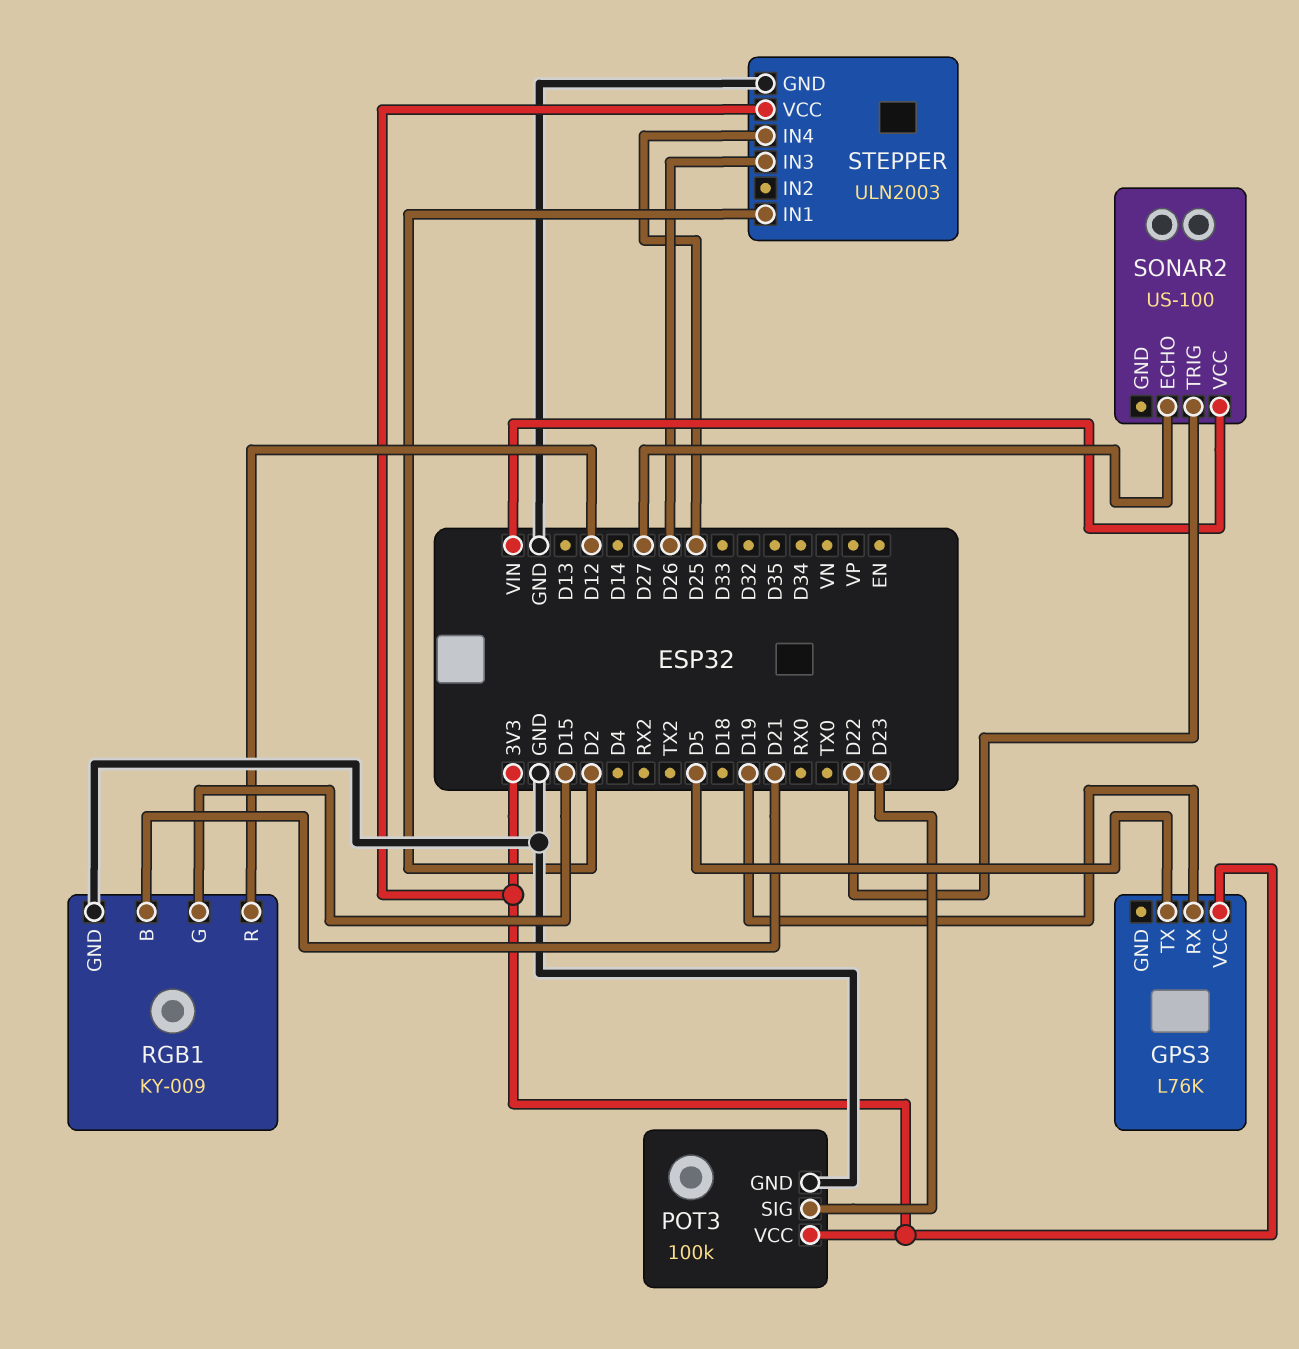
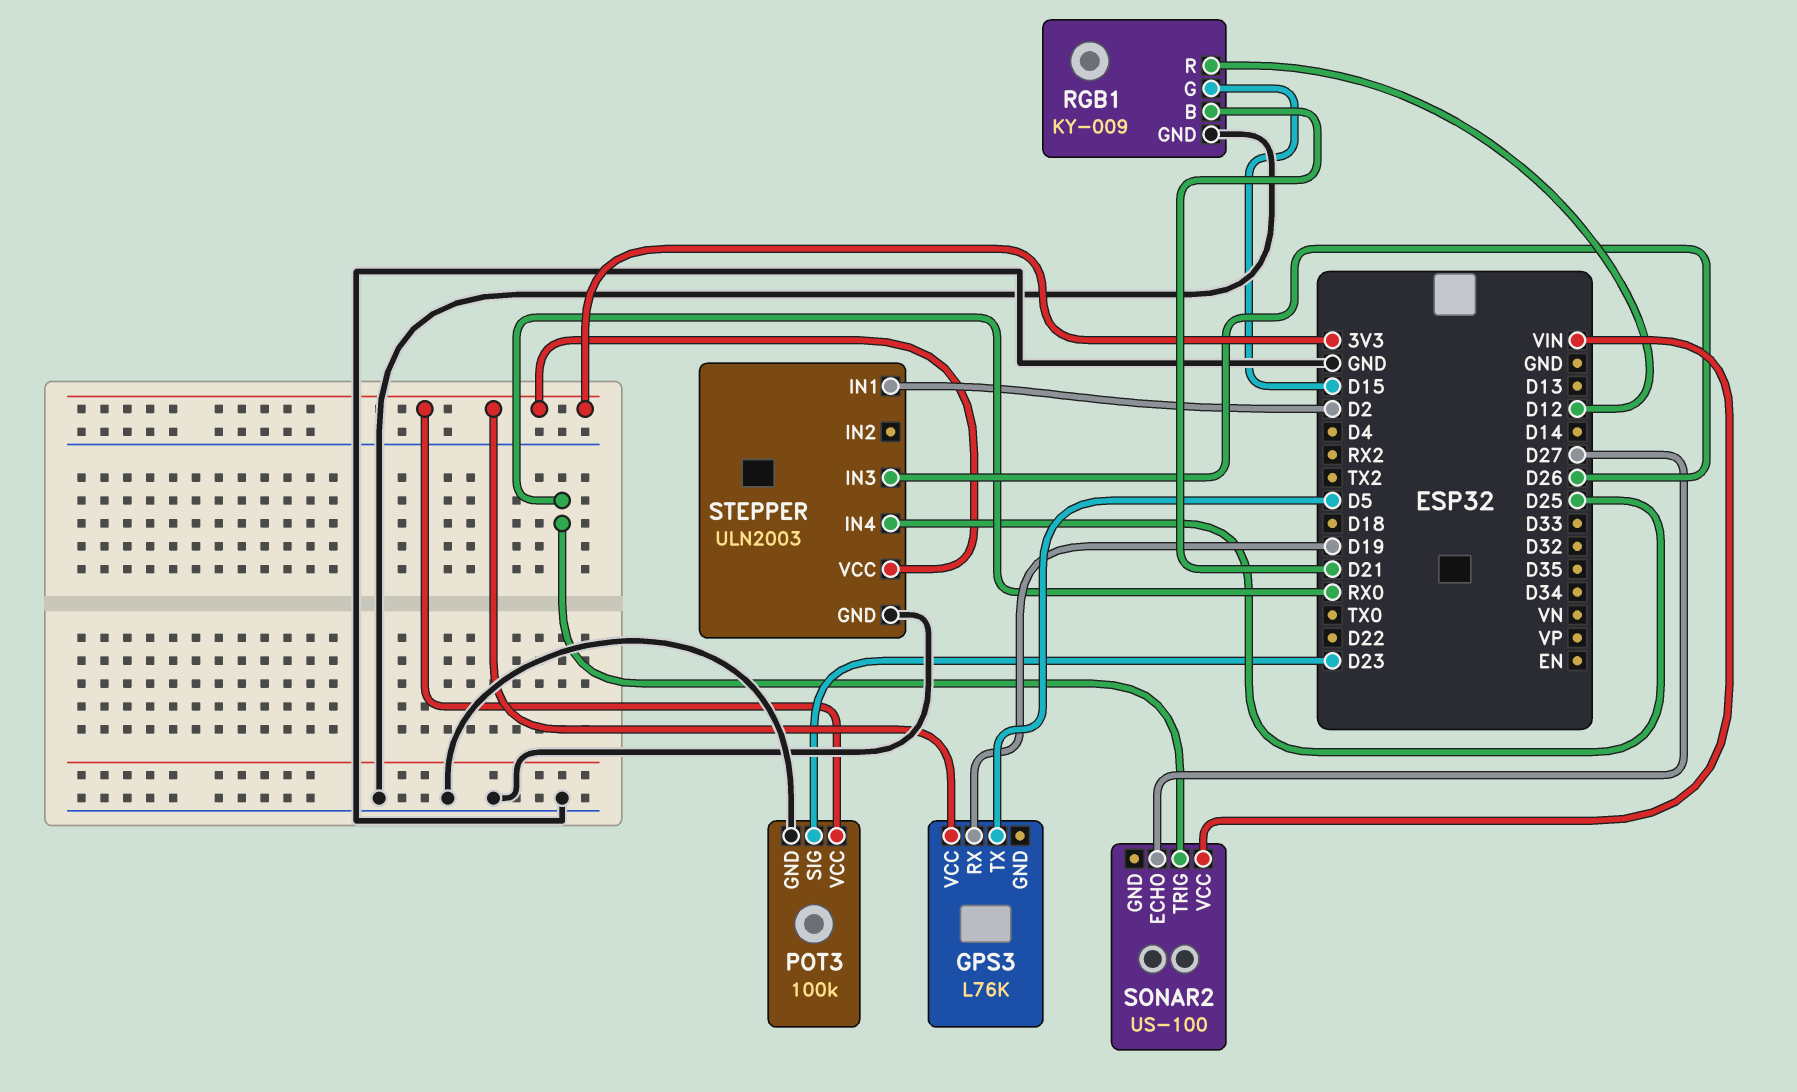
SONAR2 pin TRIG: D22 -> RX0

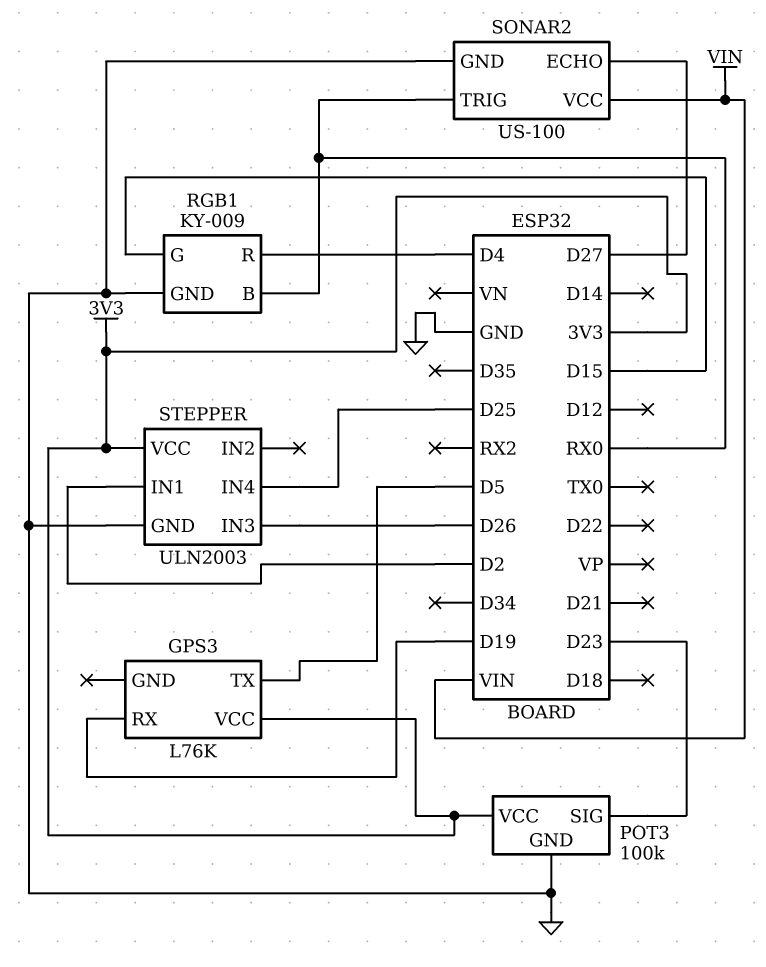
RGB1 pin B: D21 -> RX0
RGB1 pin R: D12 -> D4
SONAR2 pin GND: none -> GND

